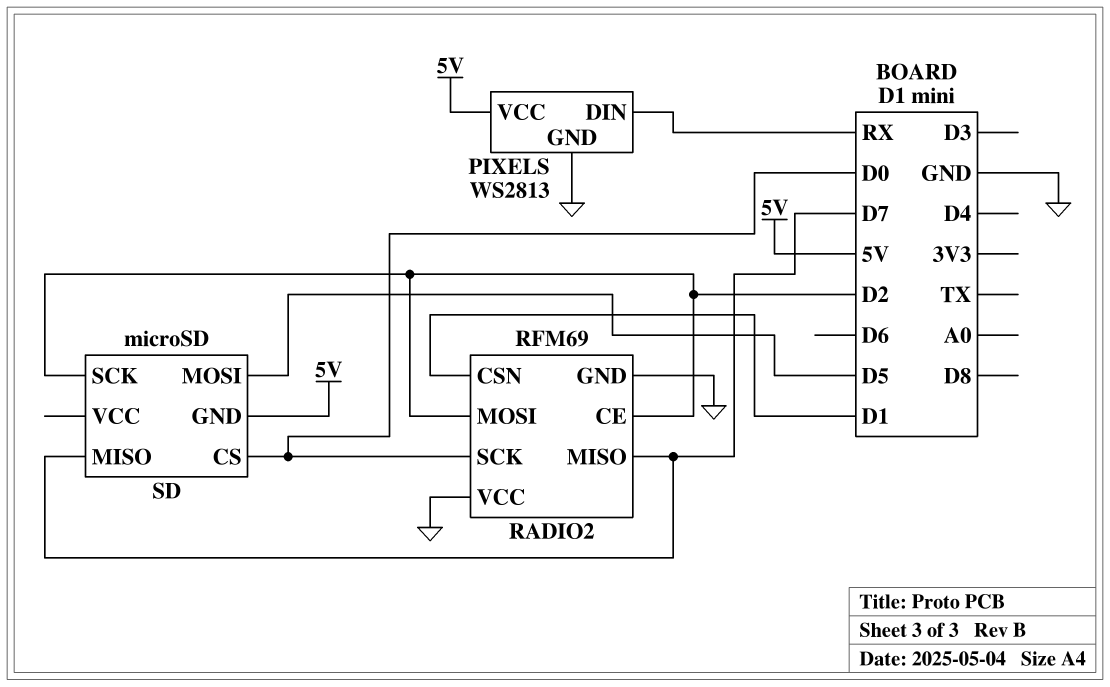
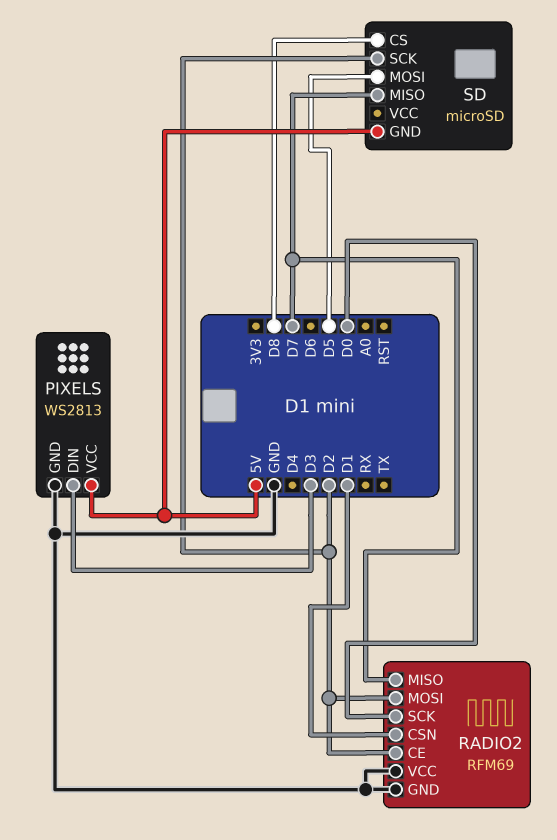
PIXELS pin DIN: RX -> D3
SD pin CS: D0 -> D8

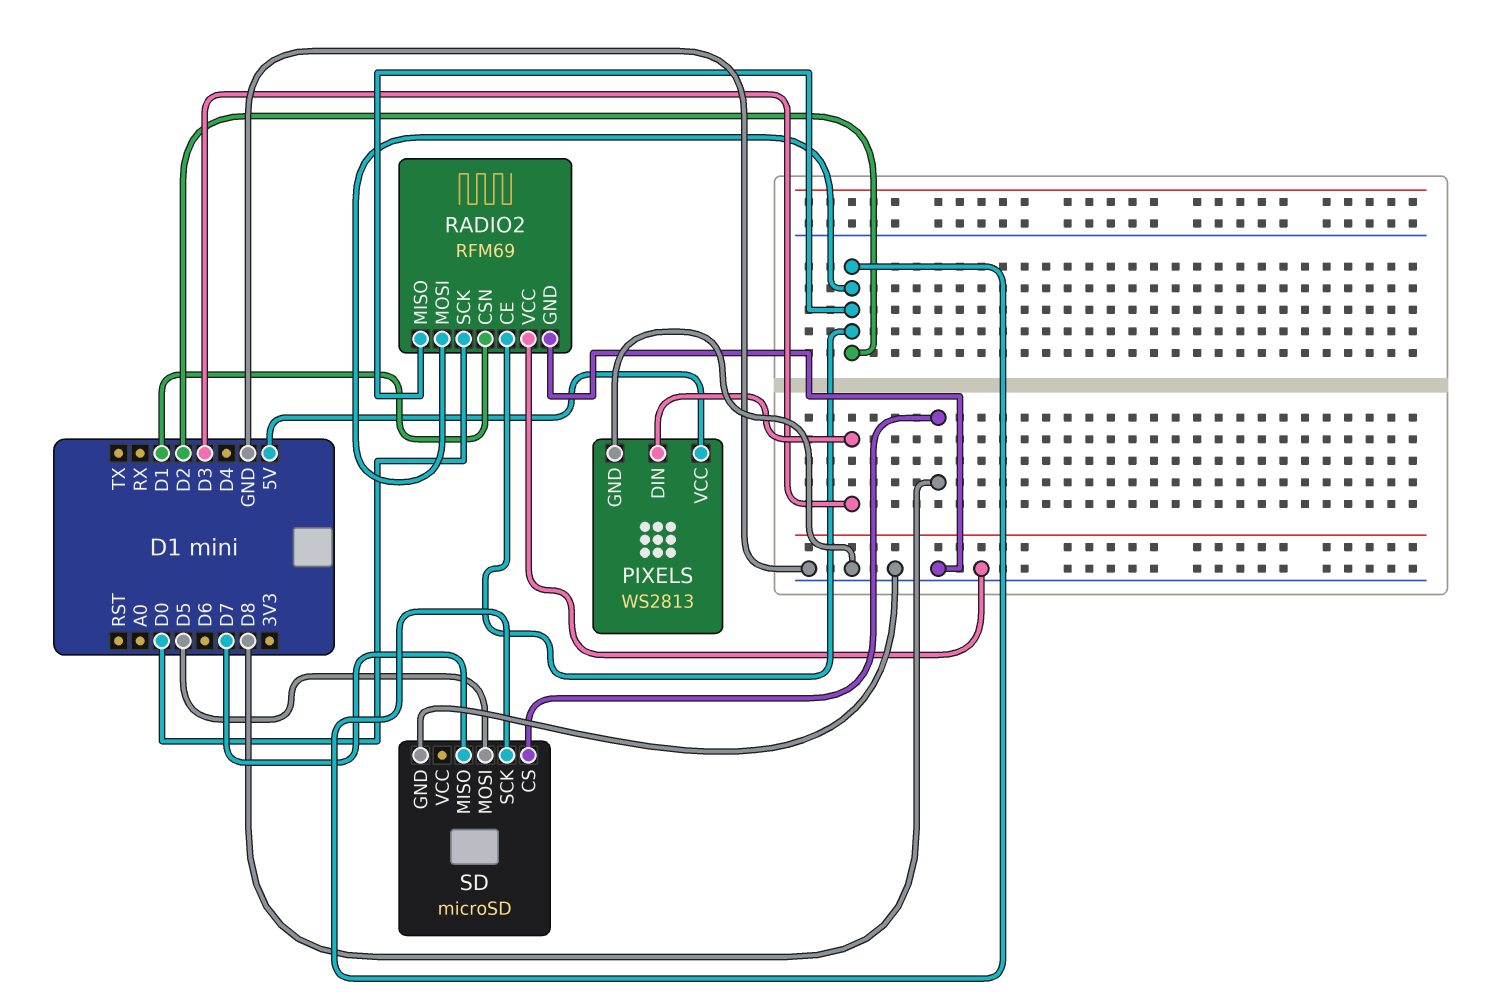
RADIO2 pin MISO: D7 -> D2
SD pin GND: 5V -> GND

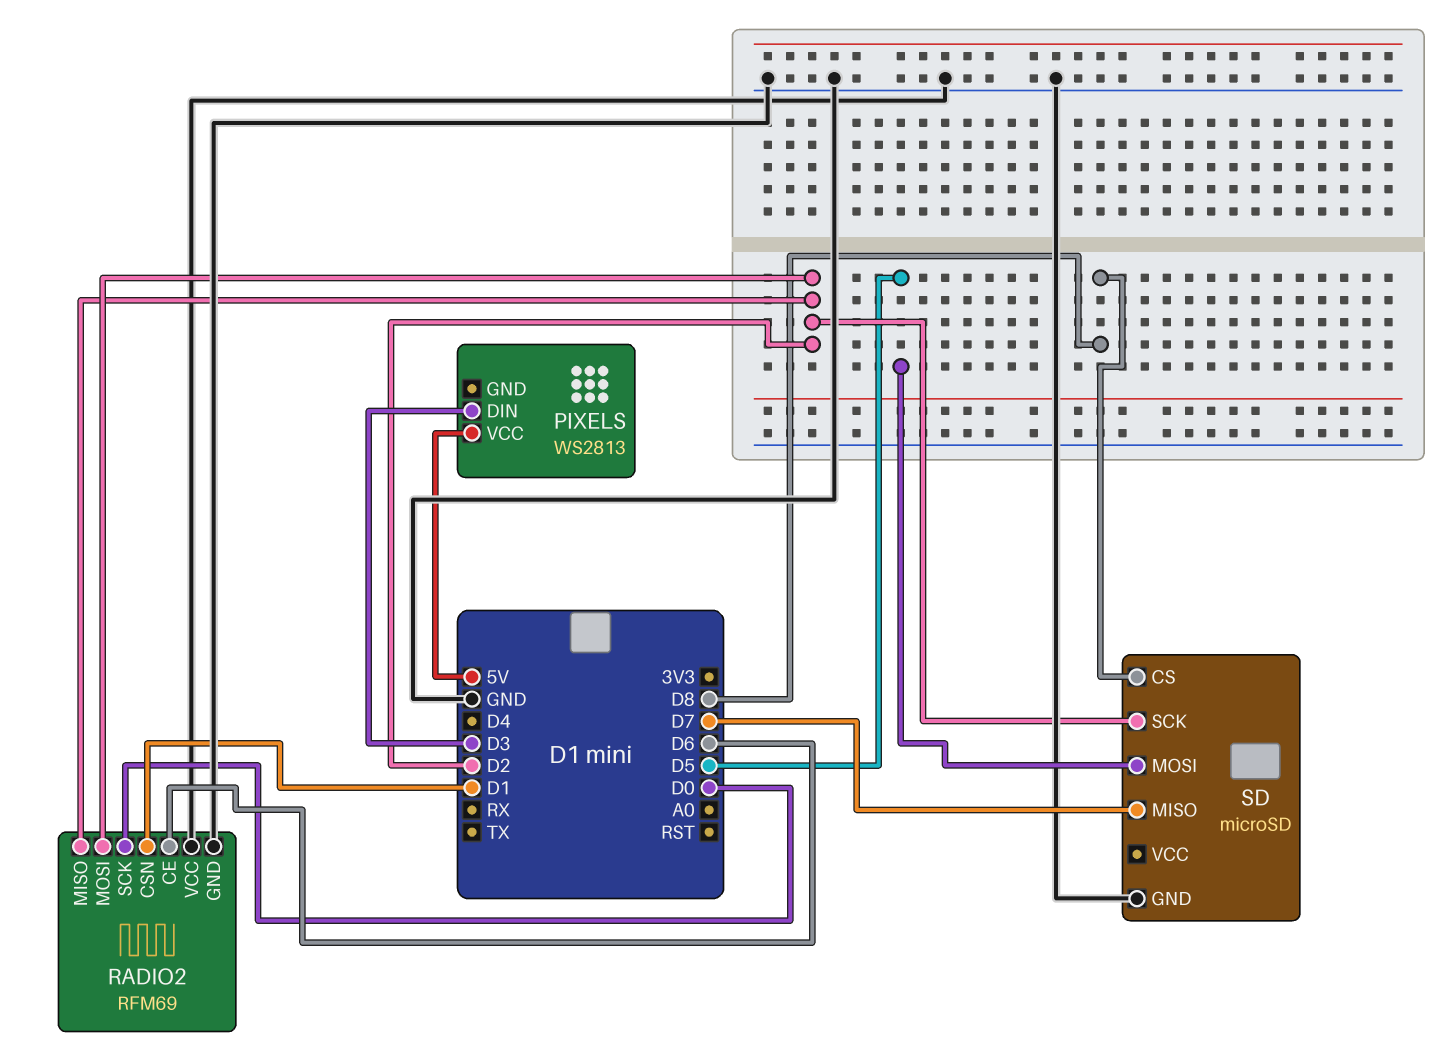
PIXELS pin GND: GND -> none
RADIO2 pin CE: D2 -> D6

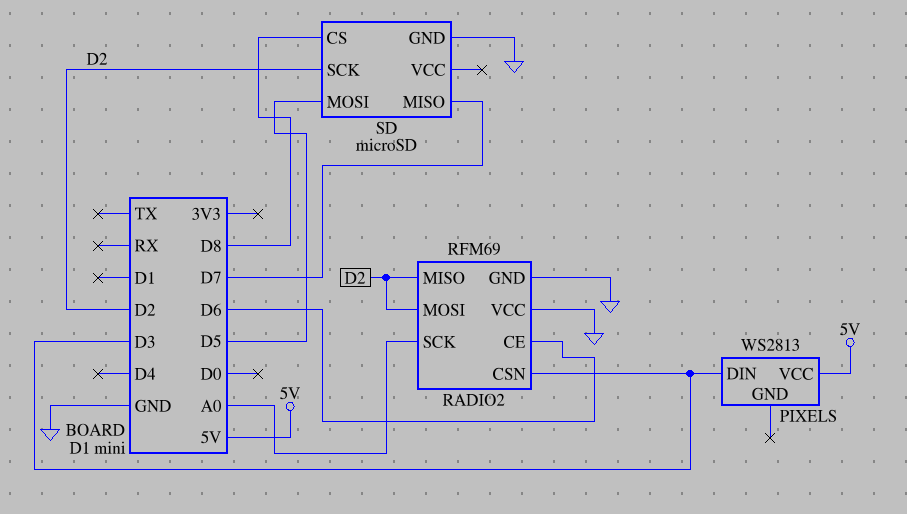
RADIO2 pin CSN: D1 -> D3
RADIO2 pin SCK: D0 -> A0

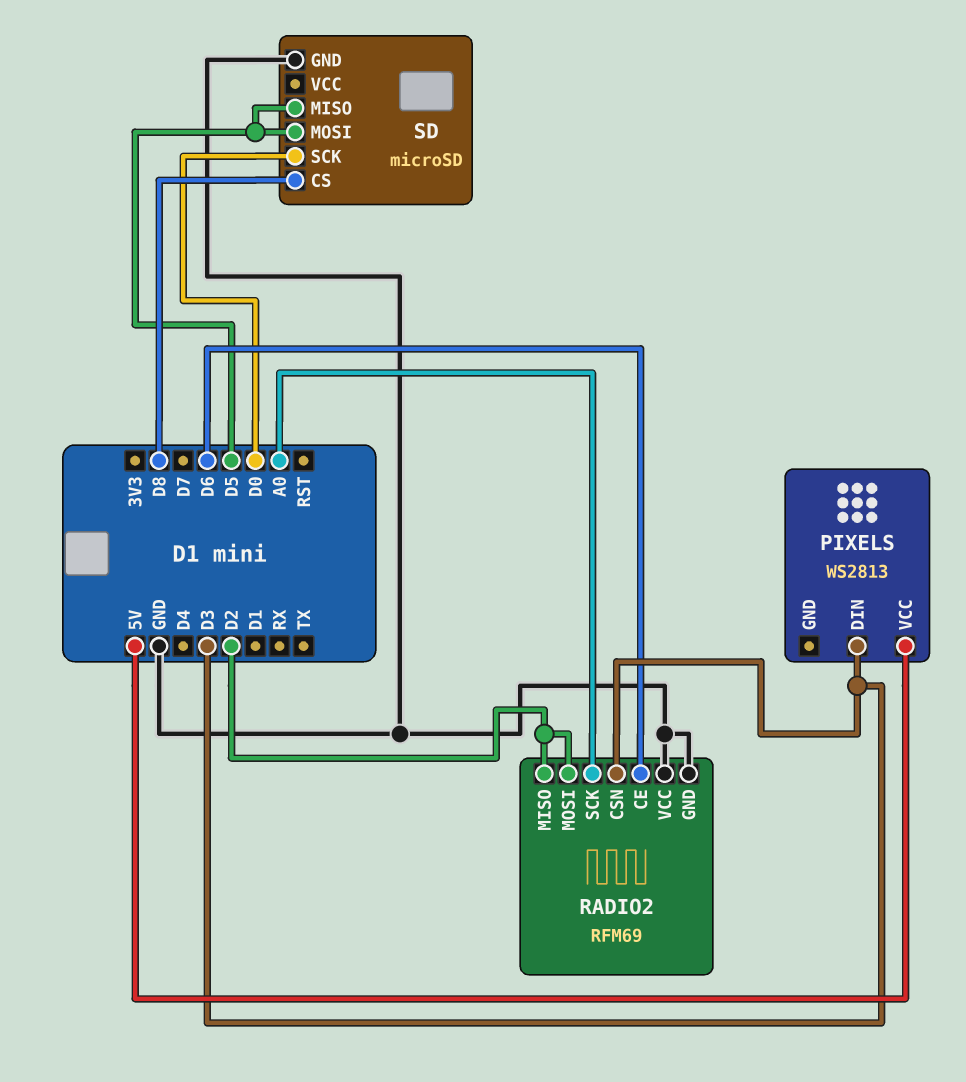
SD pin MISO: D7 -> D5
SD pin SCK: D2 -> D0

